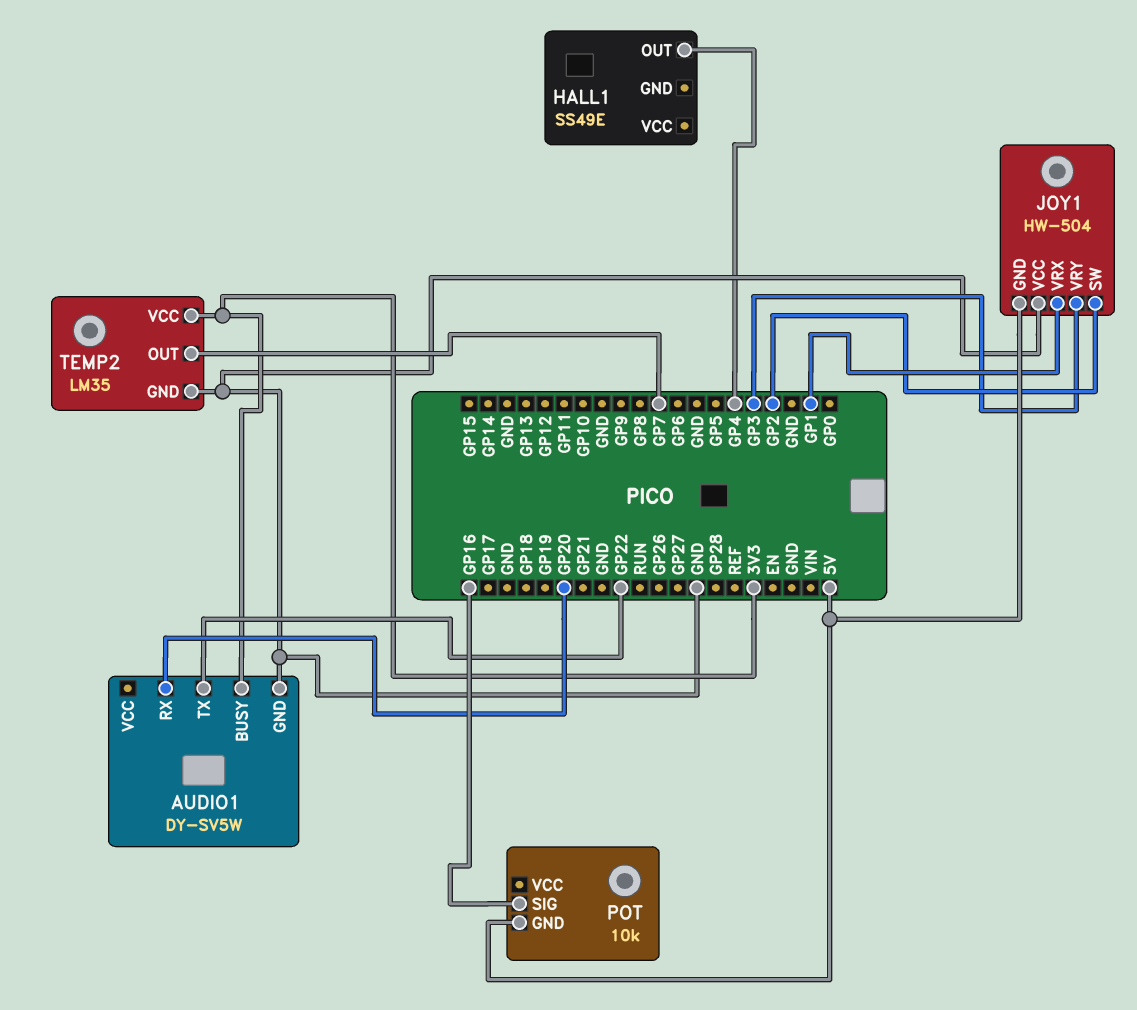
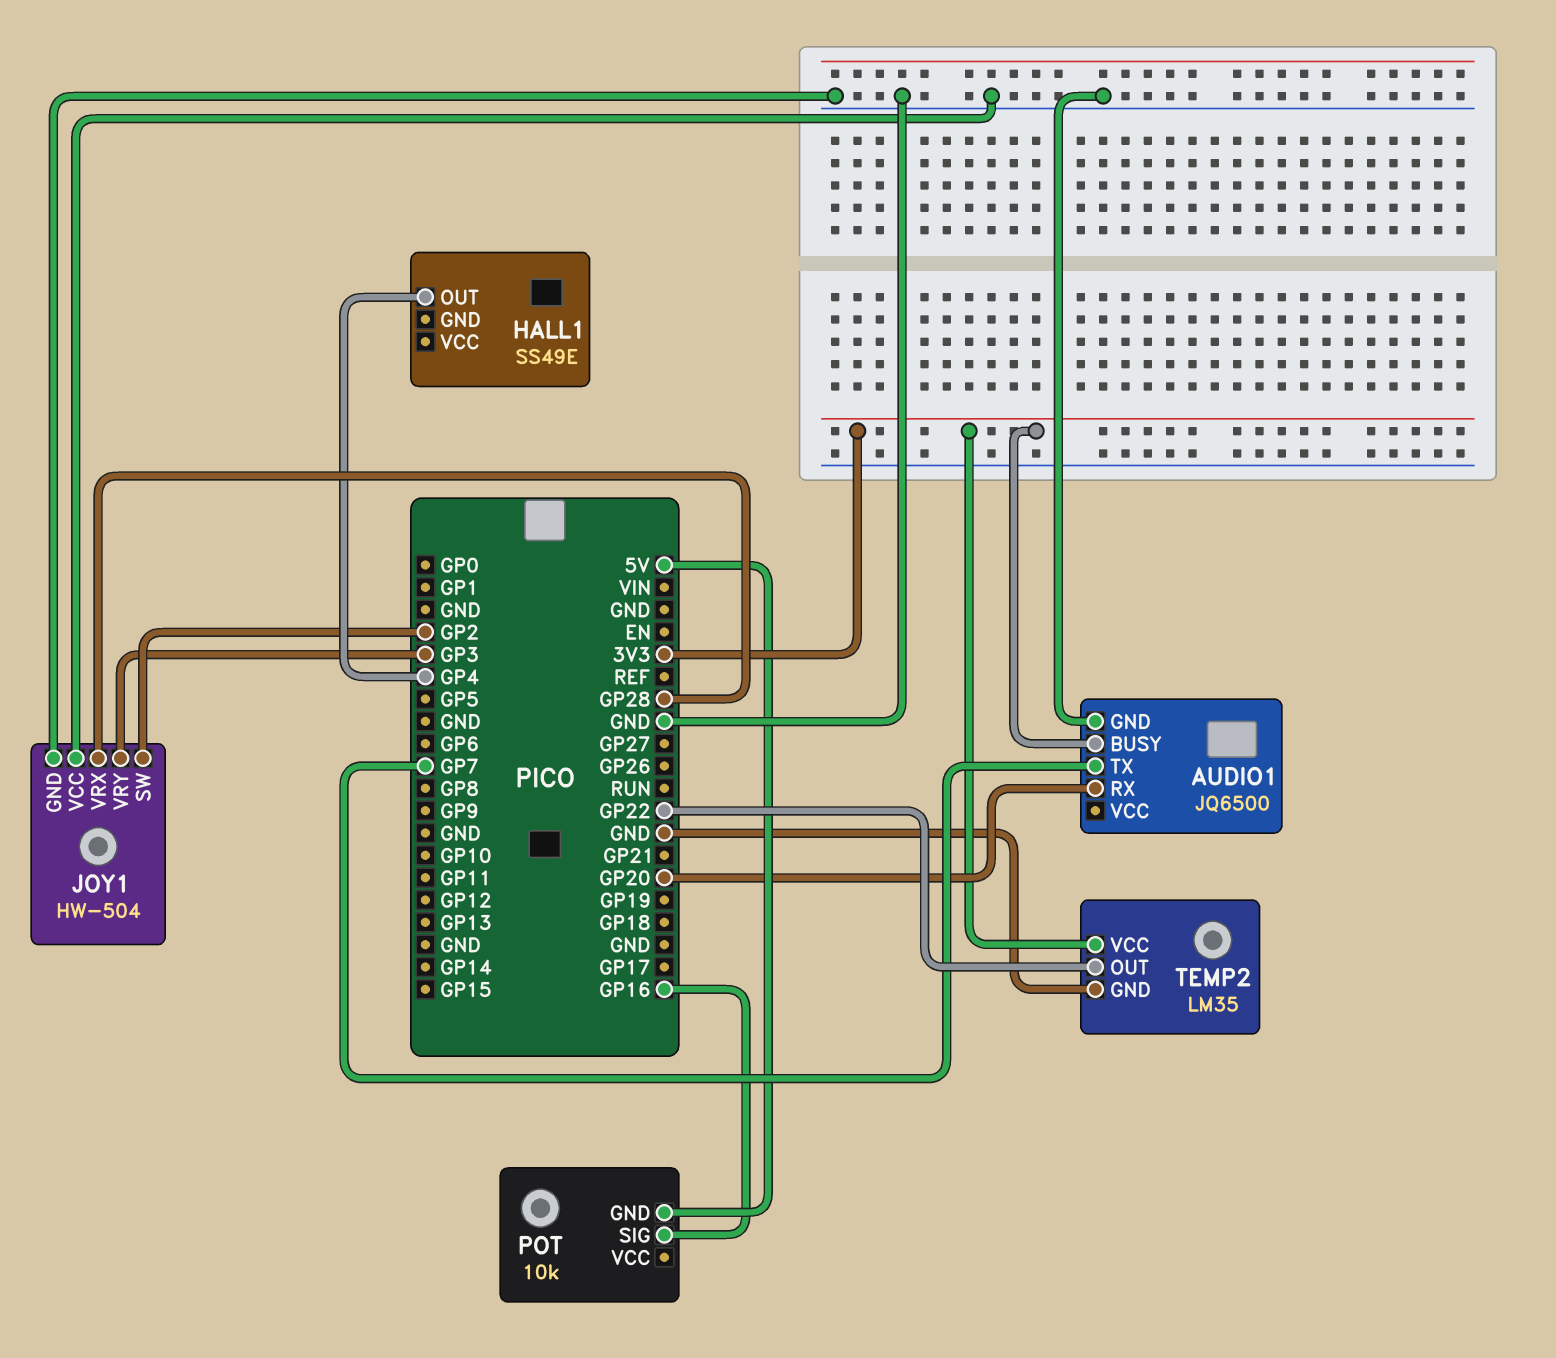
AUDIO1: DY-SV5W -> JQ6500
AUDIO1 pin TX: GP22 -> GP7
JOY1 pin GND: 5V -> GND
JOY1 pin VRX: GP1 -> GP28
TEMP2 pin OUT: GP7 -> GP22

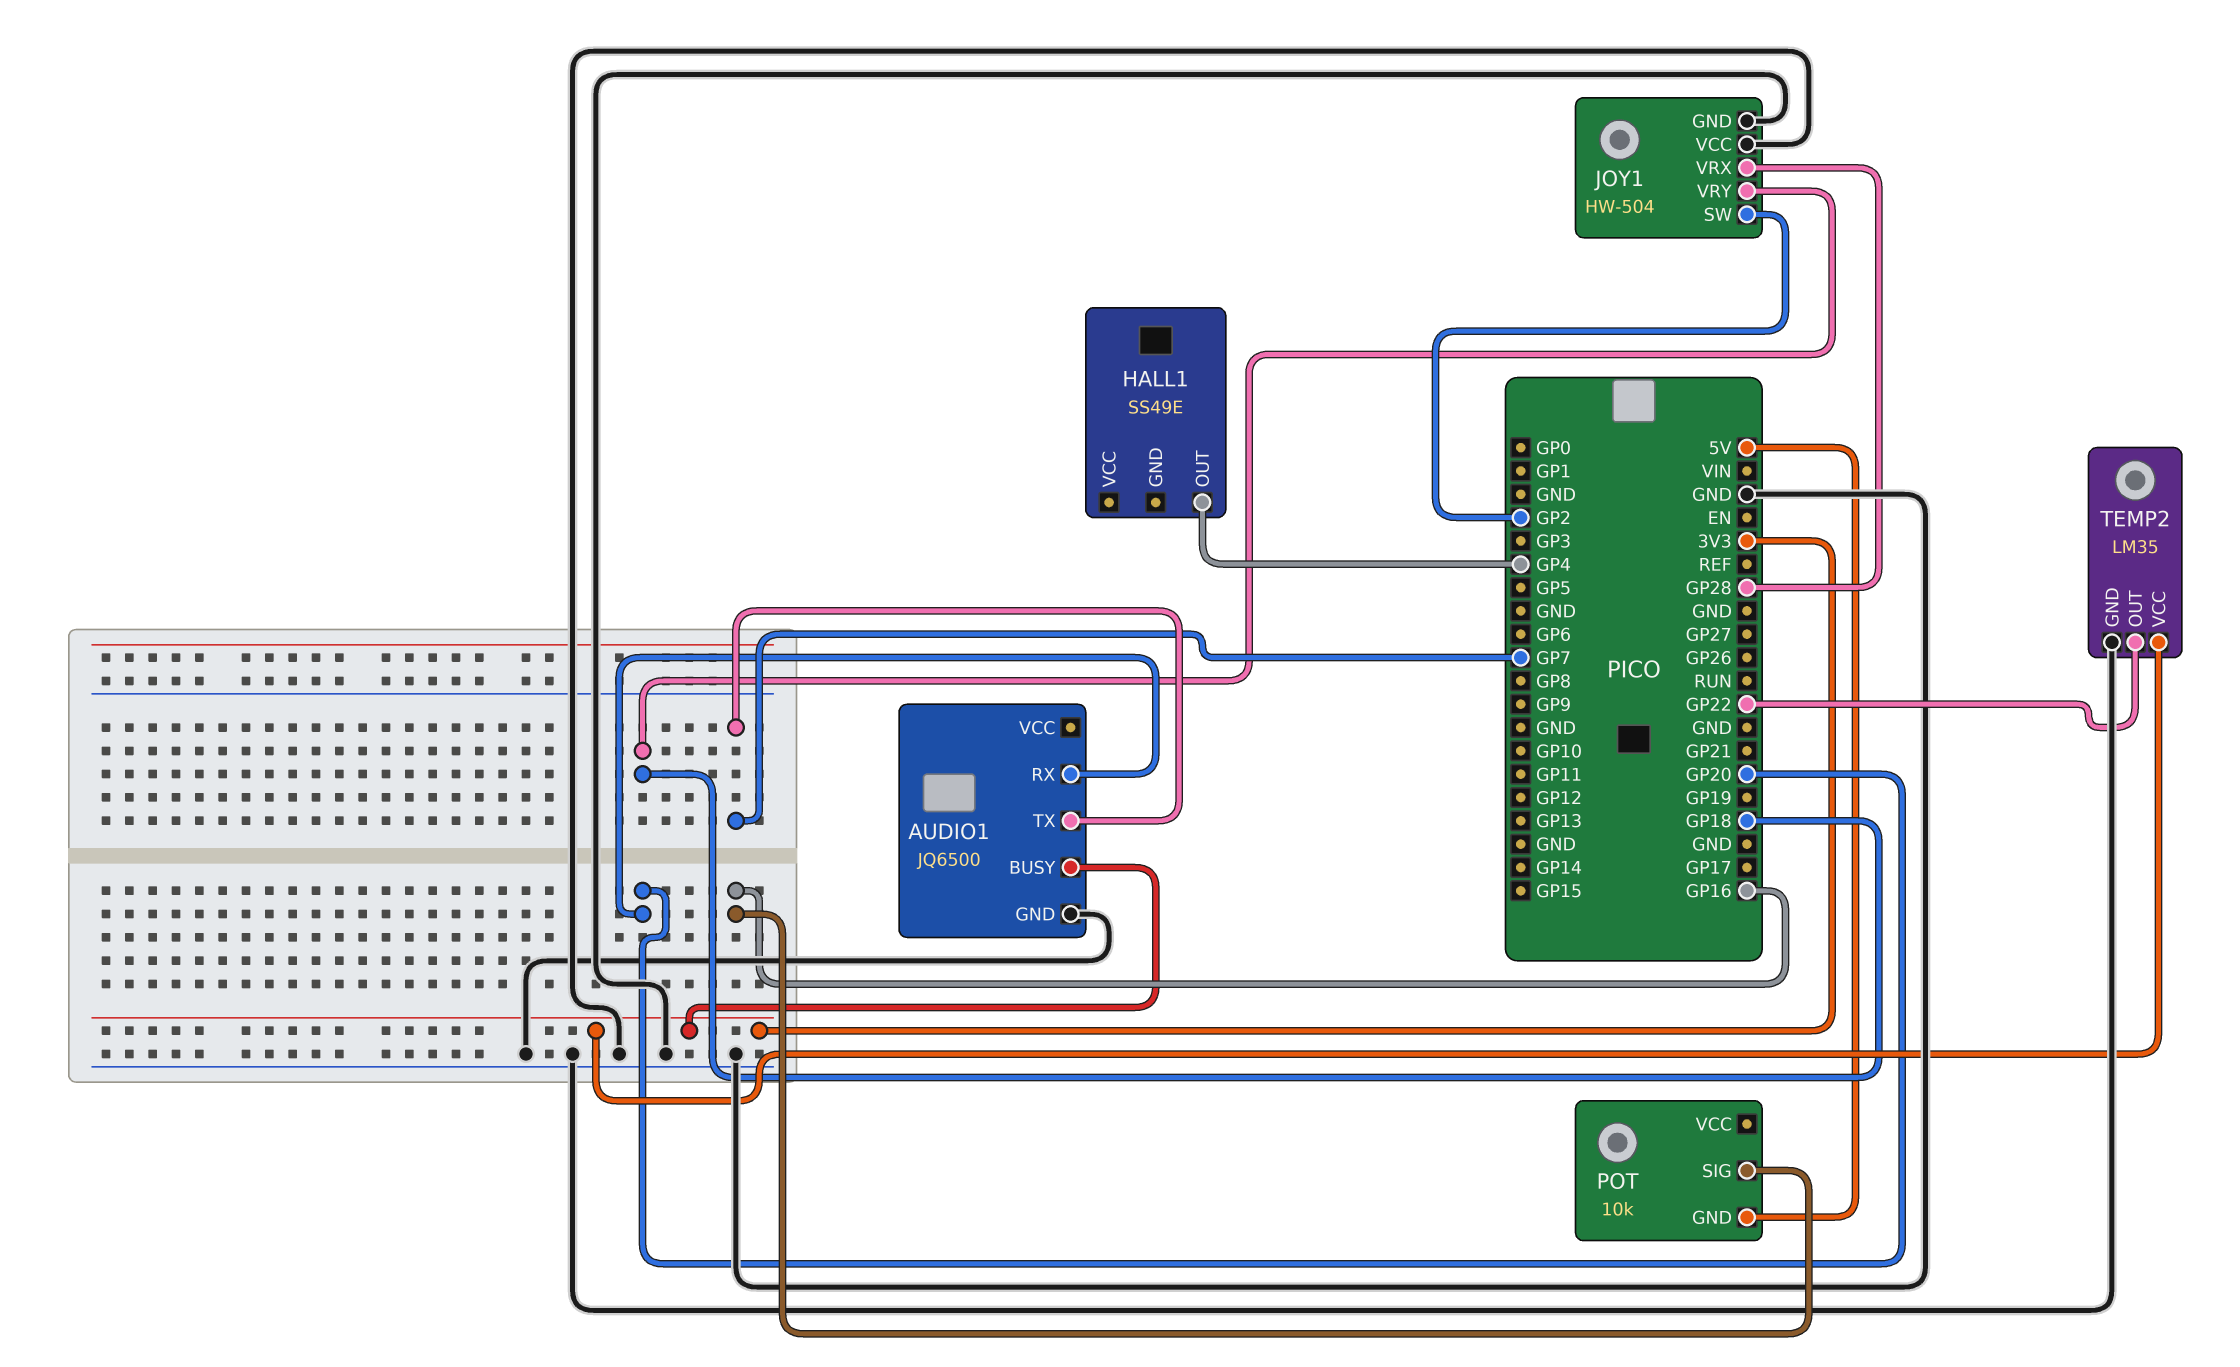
JOY1 pin VRY: GP3 -> GP18

